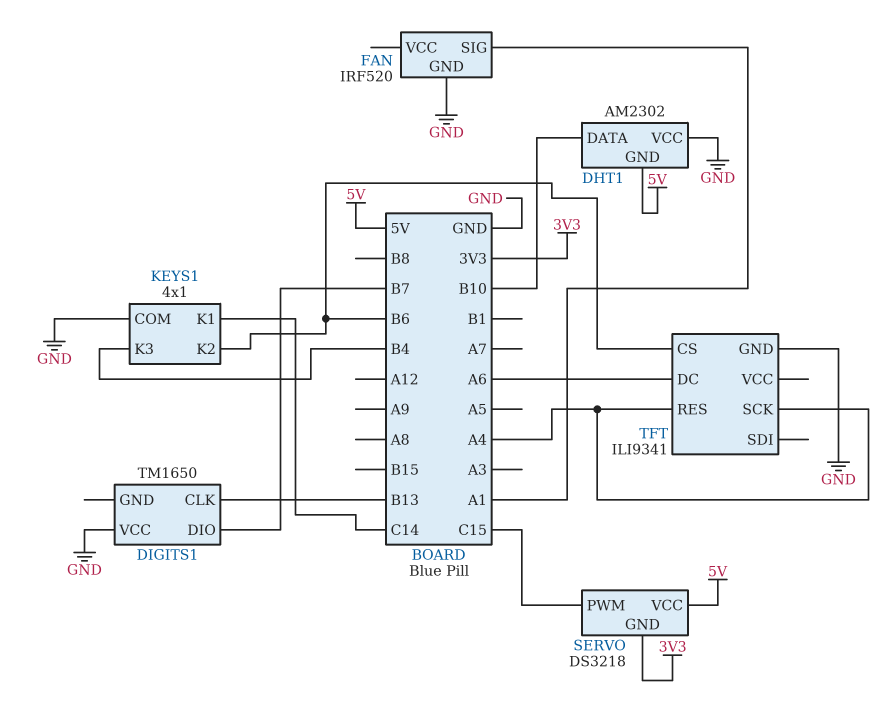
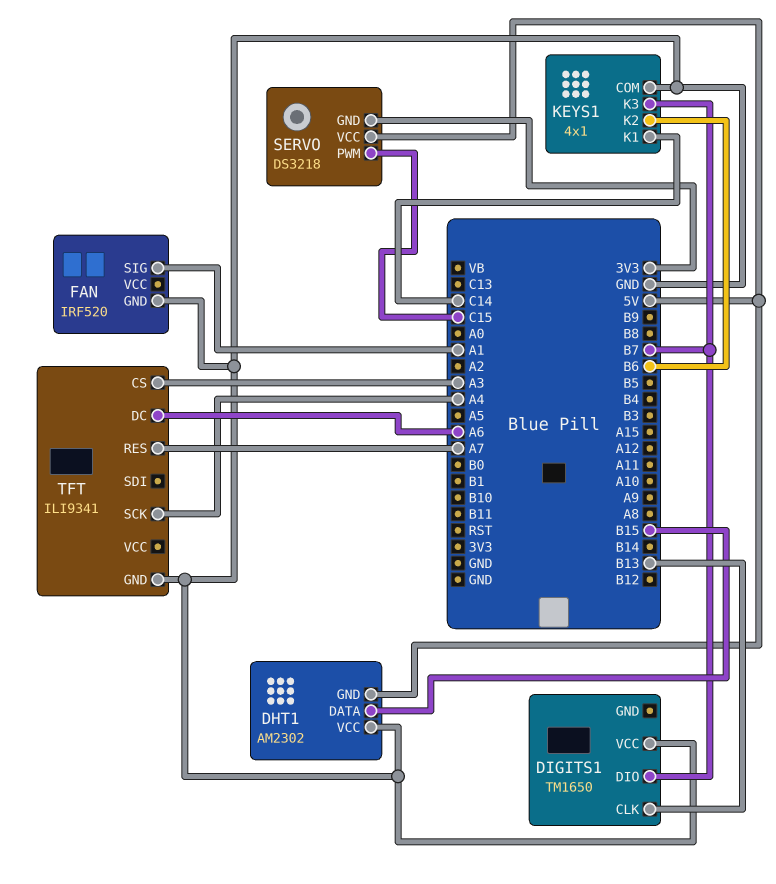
DHT1 pin DATA: B10 -> B15
KEYS1 pin K3: B4 -> B7
TFT pin CS: B6 -> A3
TFT pin RES: A4 -> A7

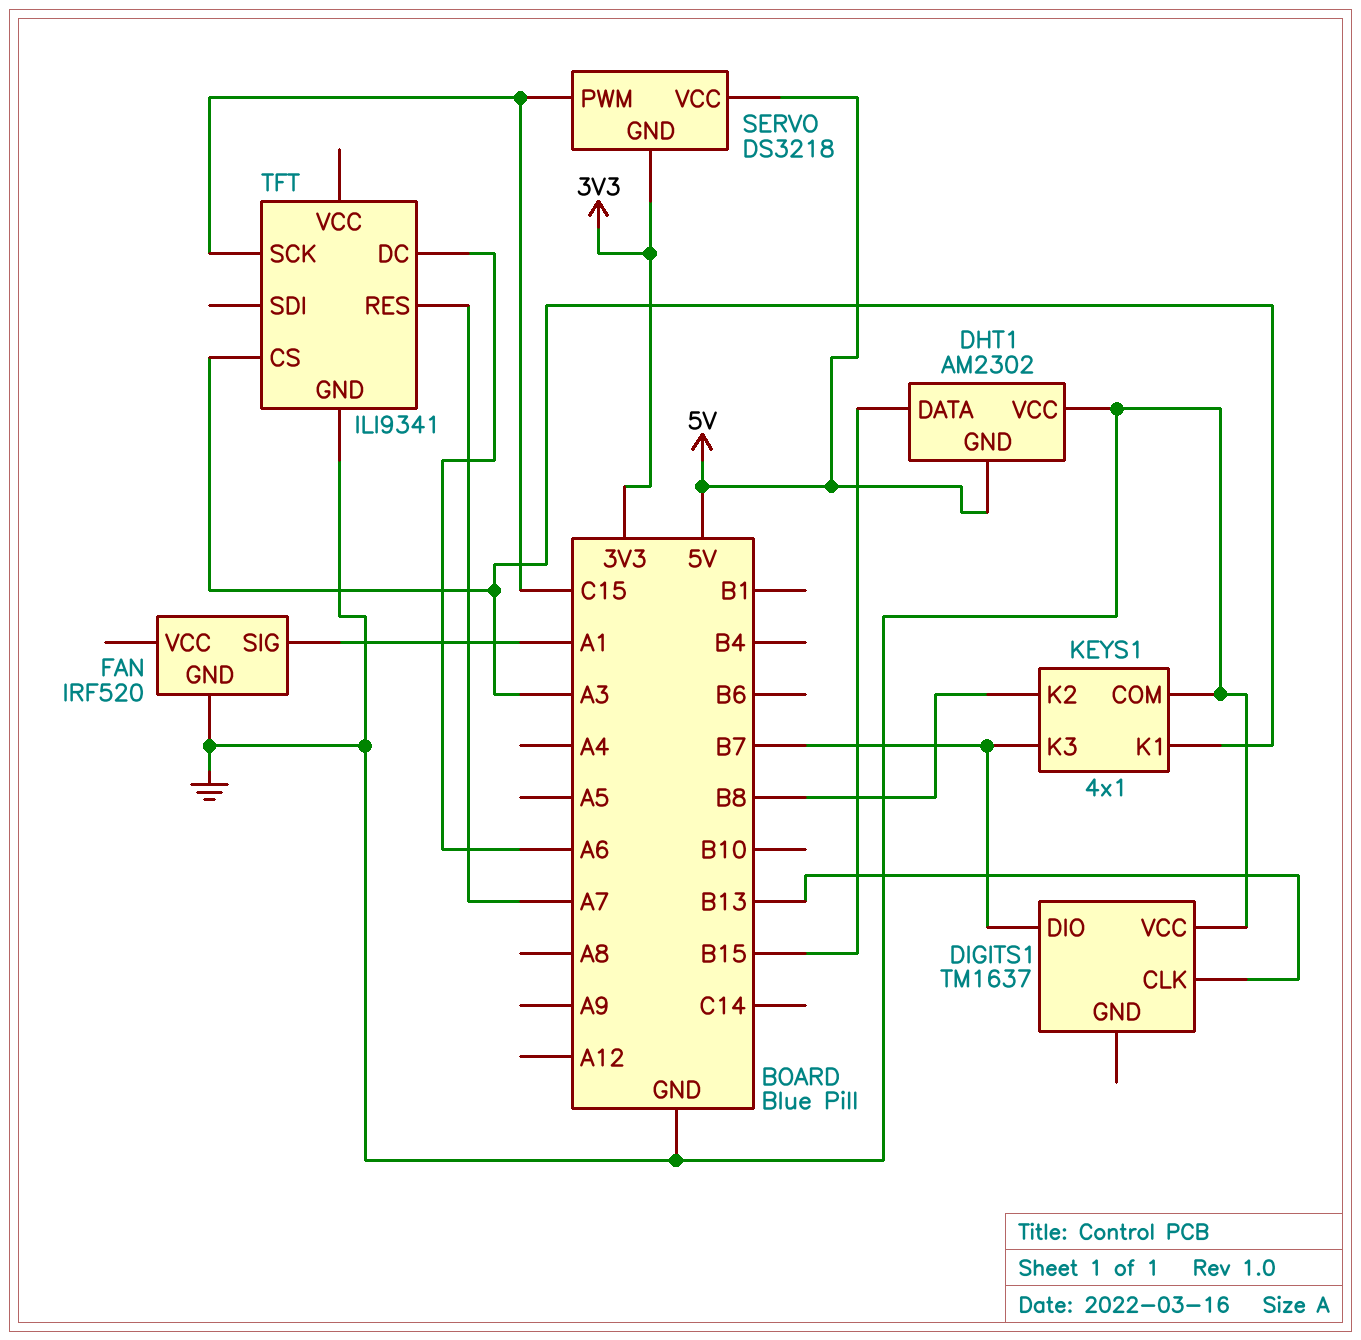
DIGITS1: TM1650 -> TM1637
KEYS1 pin K1: C14 -> A3
KEYS1 pin K2: B6 -> B8
TFT pin SCK: A4 -> C15

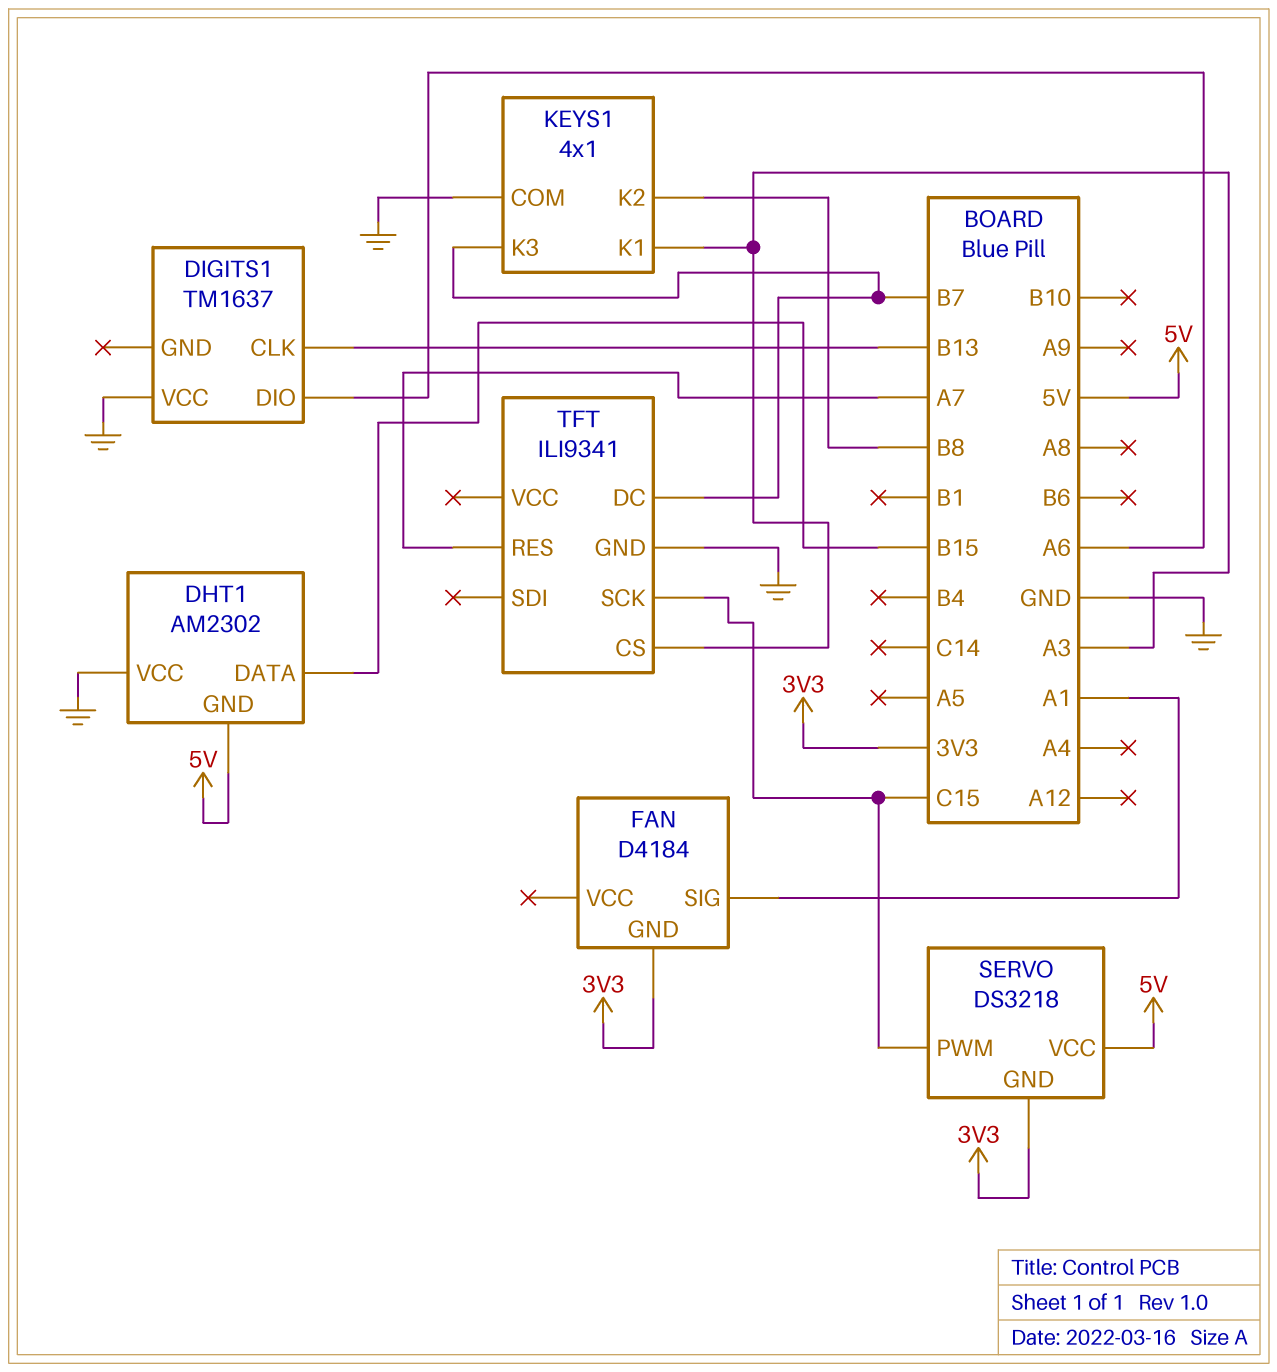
DIGITS1 pin DIO: B7 -> A6
FAN: IRF520 -> D4184
FAN pin GND: GND -> 3V3
TFT pin DC: A6 -> B7

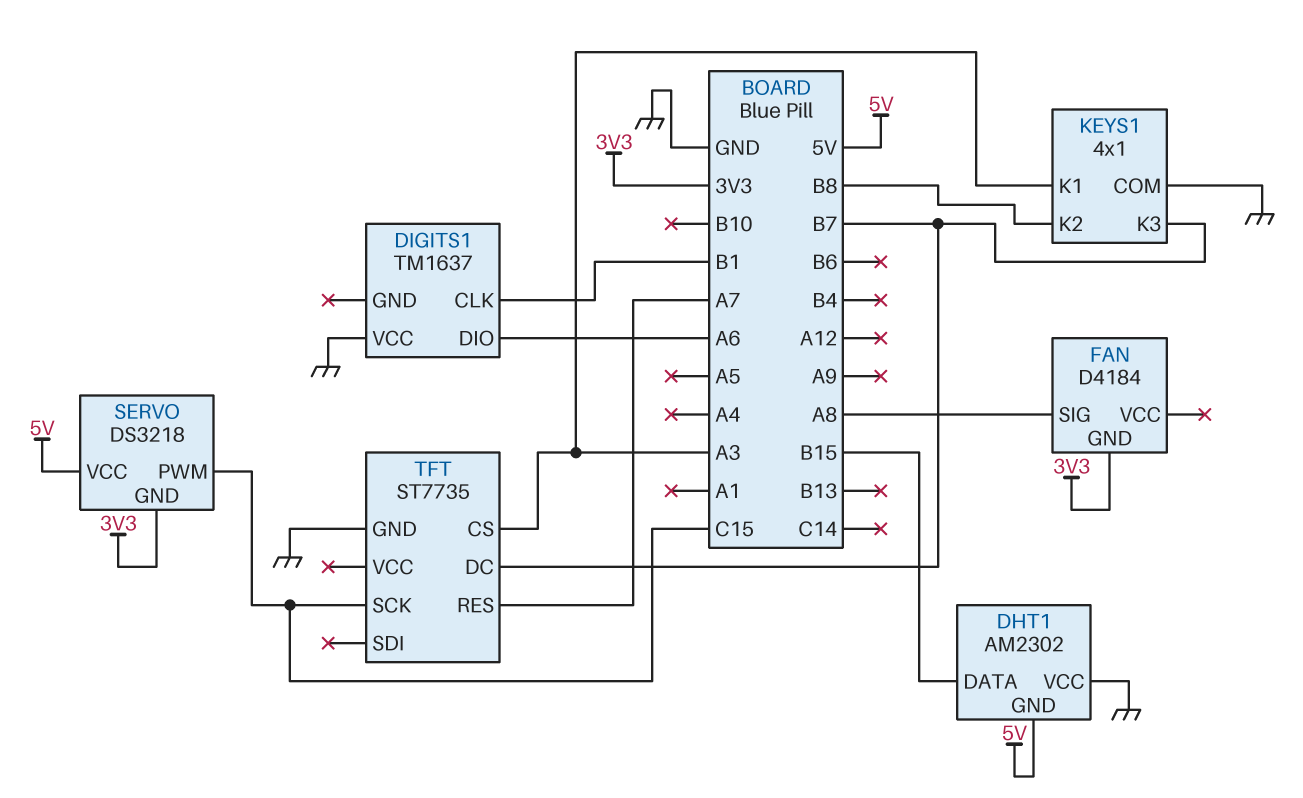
DIGITS1 pin CLK: B13 -> B1
FAN pin SIG: A1 -> A8
TFT: ILI9341 -> ST7735

